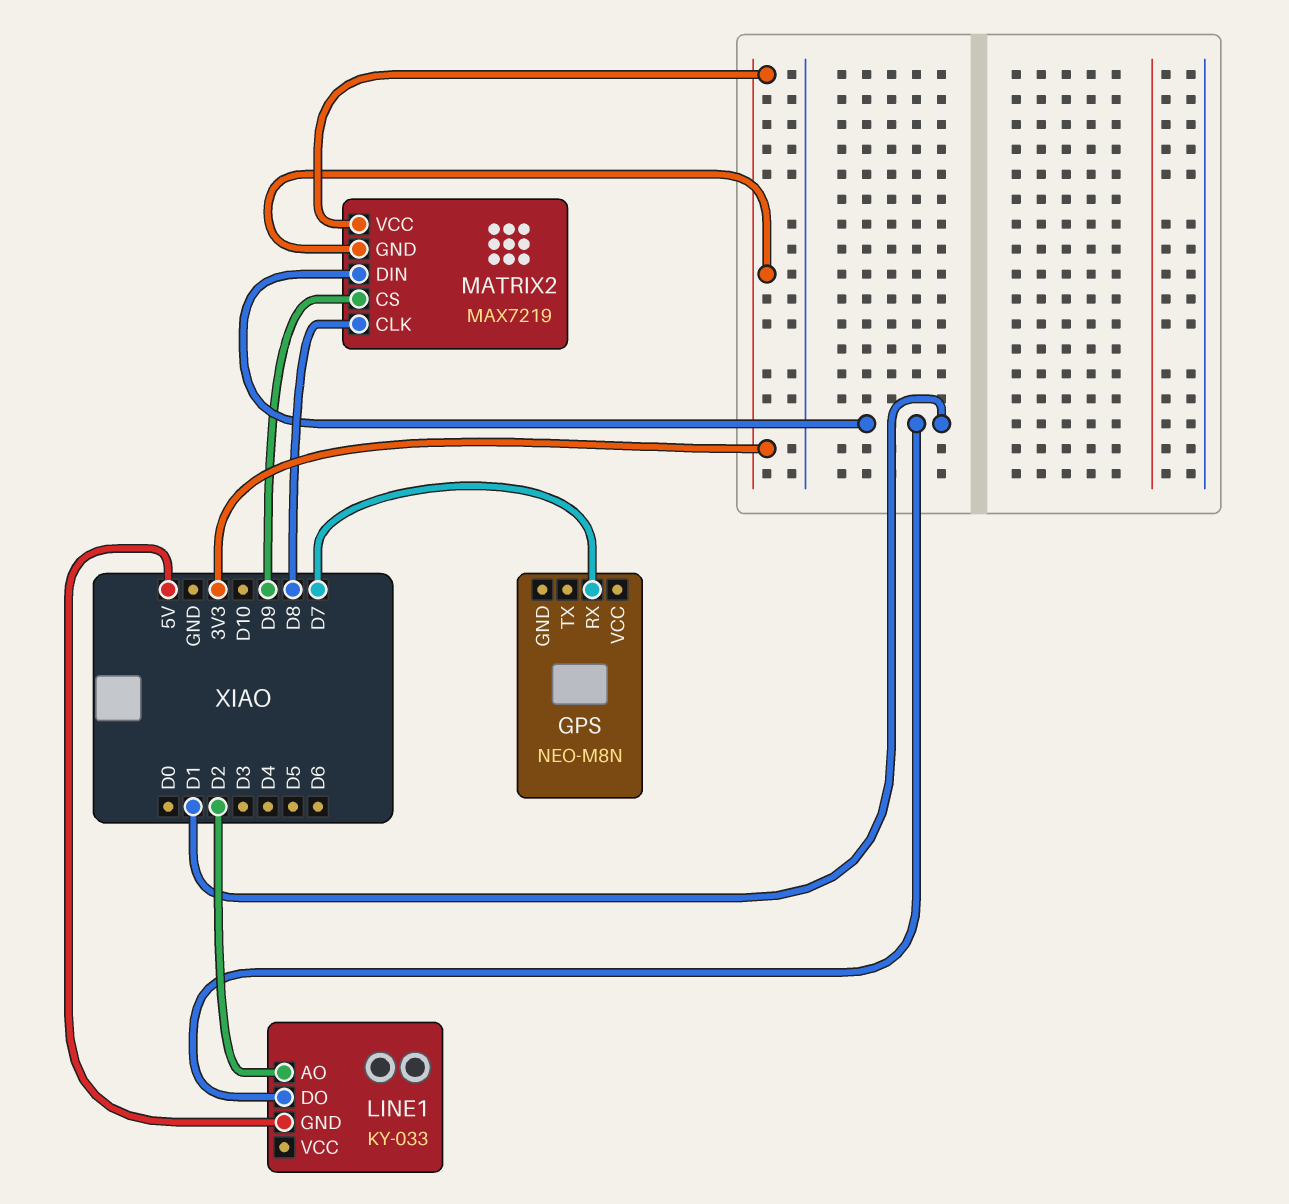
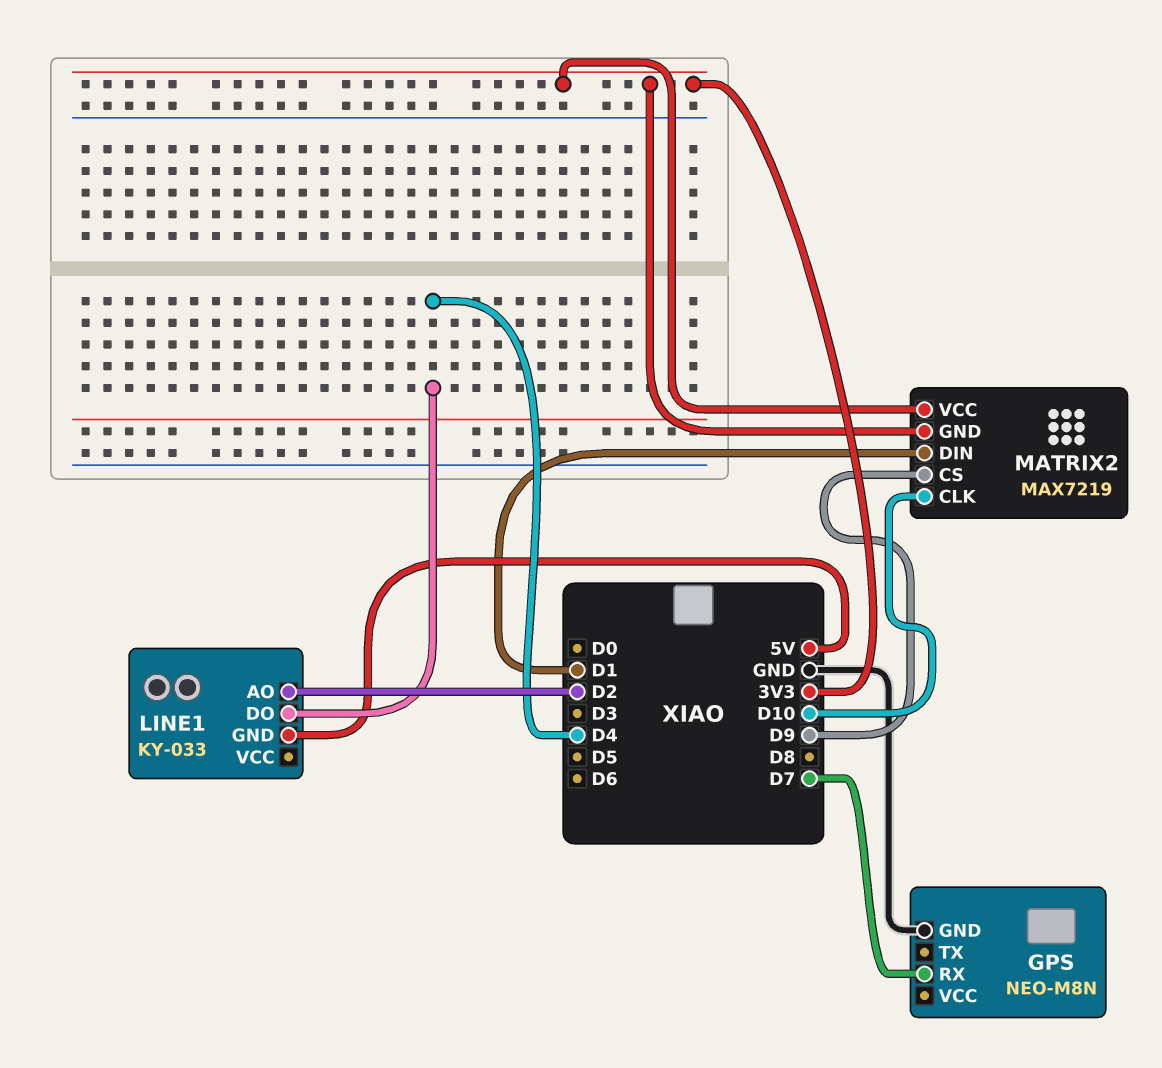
GPS pin GND: none -> GND
LINE1 pin DO: D1 -> D4
MATRIX2 pin CLK: D8 -> D10

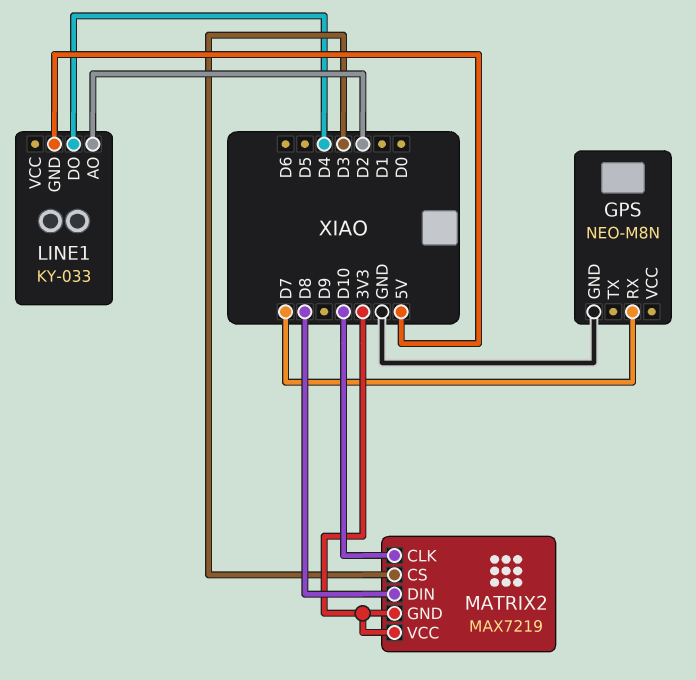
MATRIX2 pin CS: D9 -> D3
MATRIX2 pin DIN: D1 -> D8

